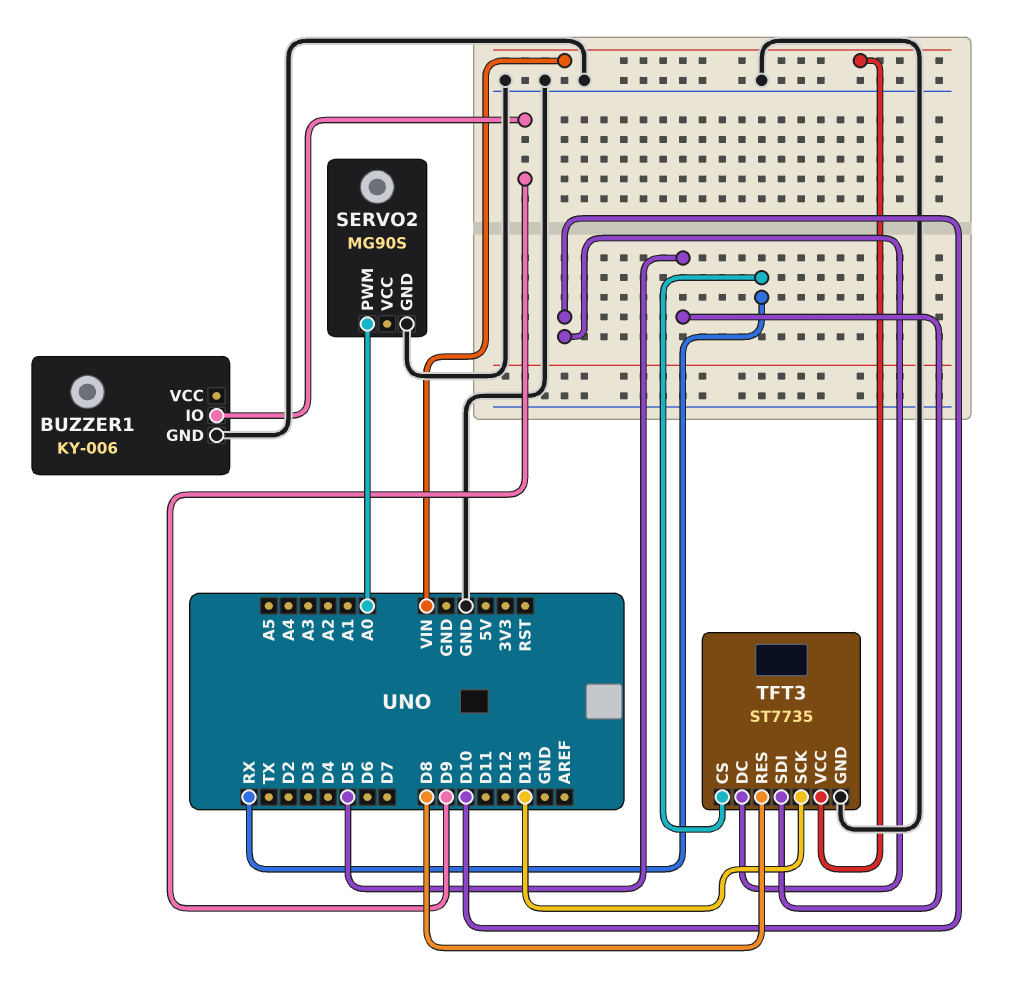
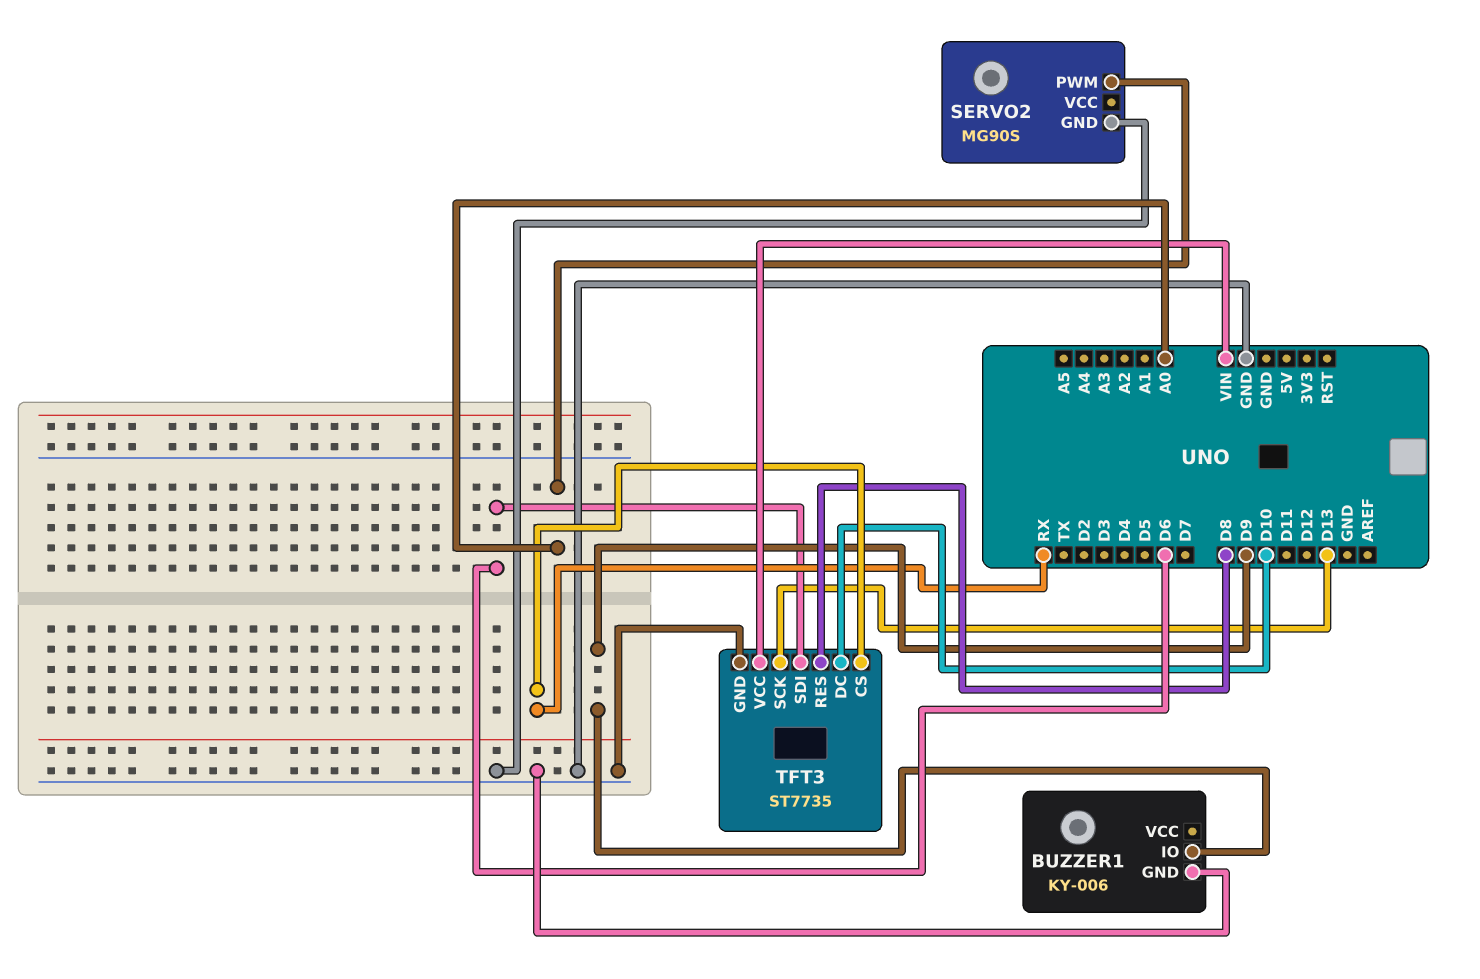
TFT3 pin SDI: D5 -> D6

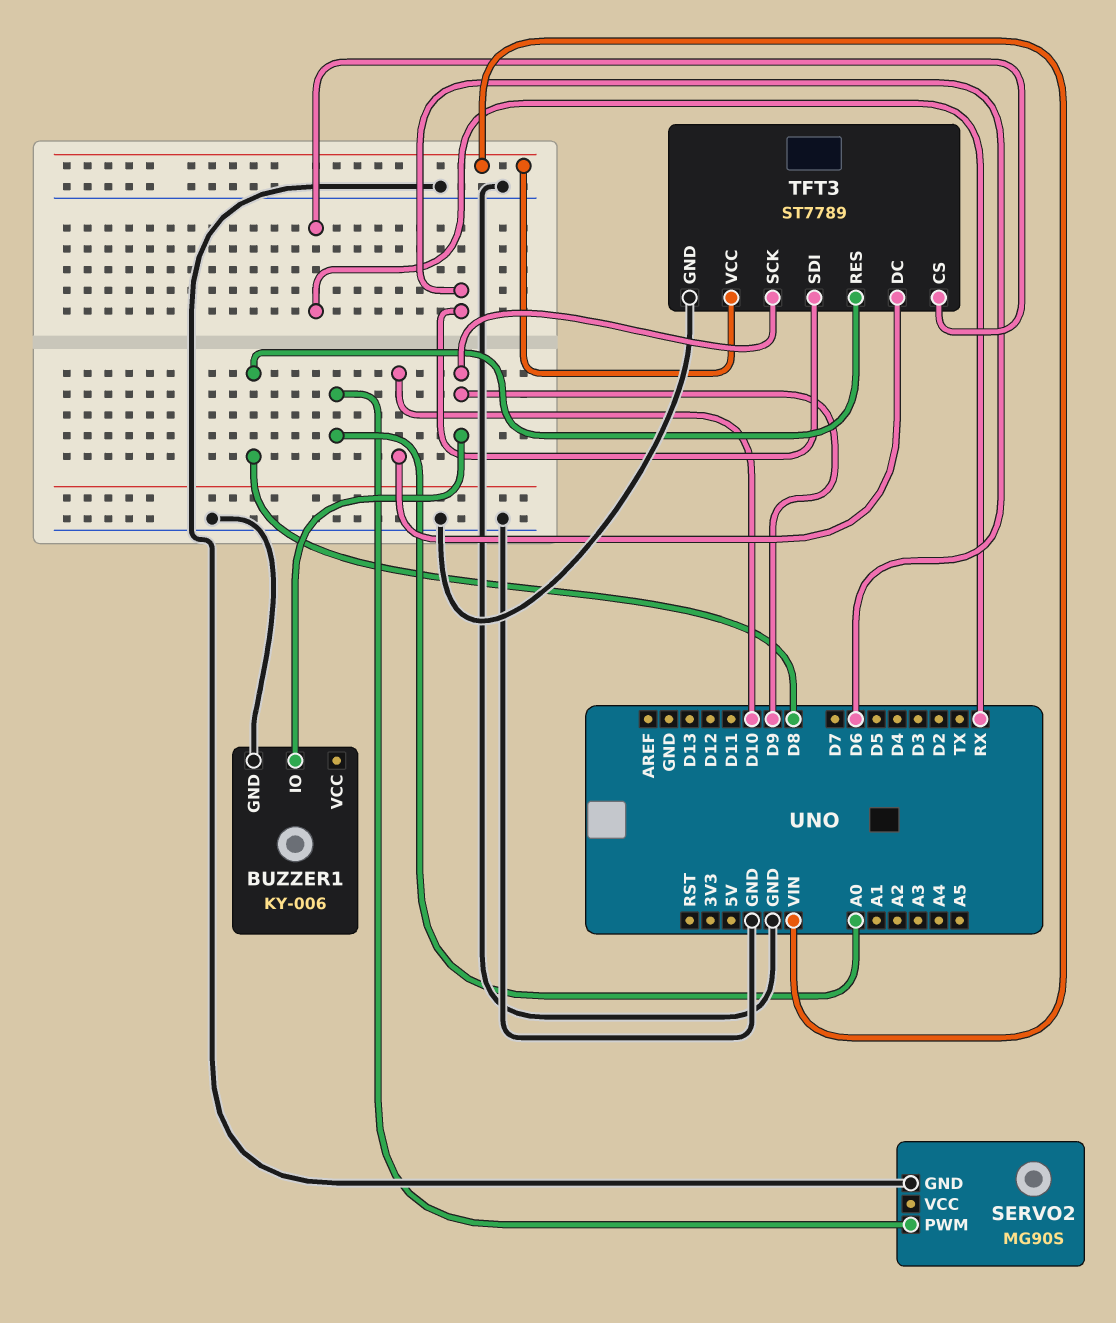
TFT3: ST7735 -> ST7789
TFT3 pin SCK: D13 -> D9

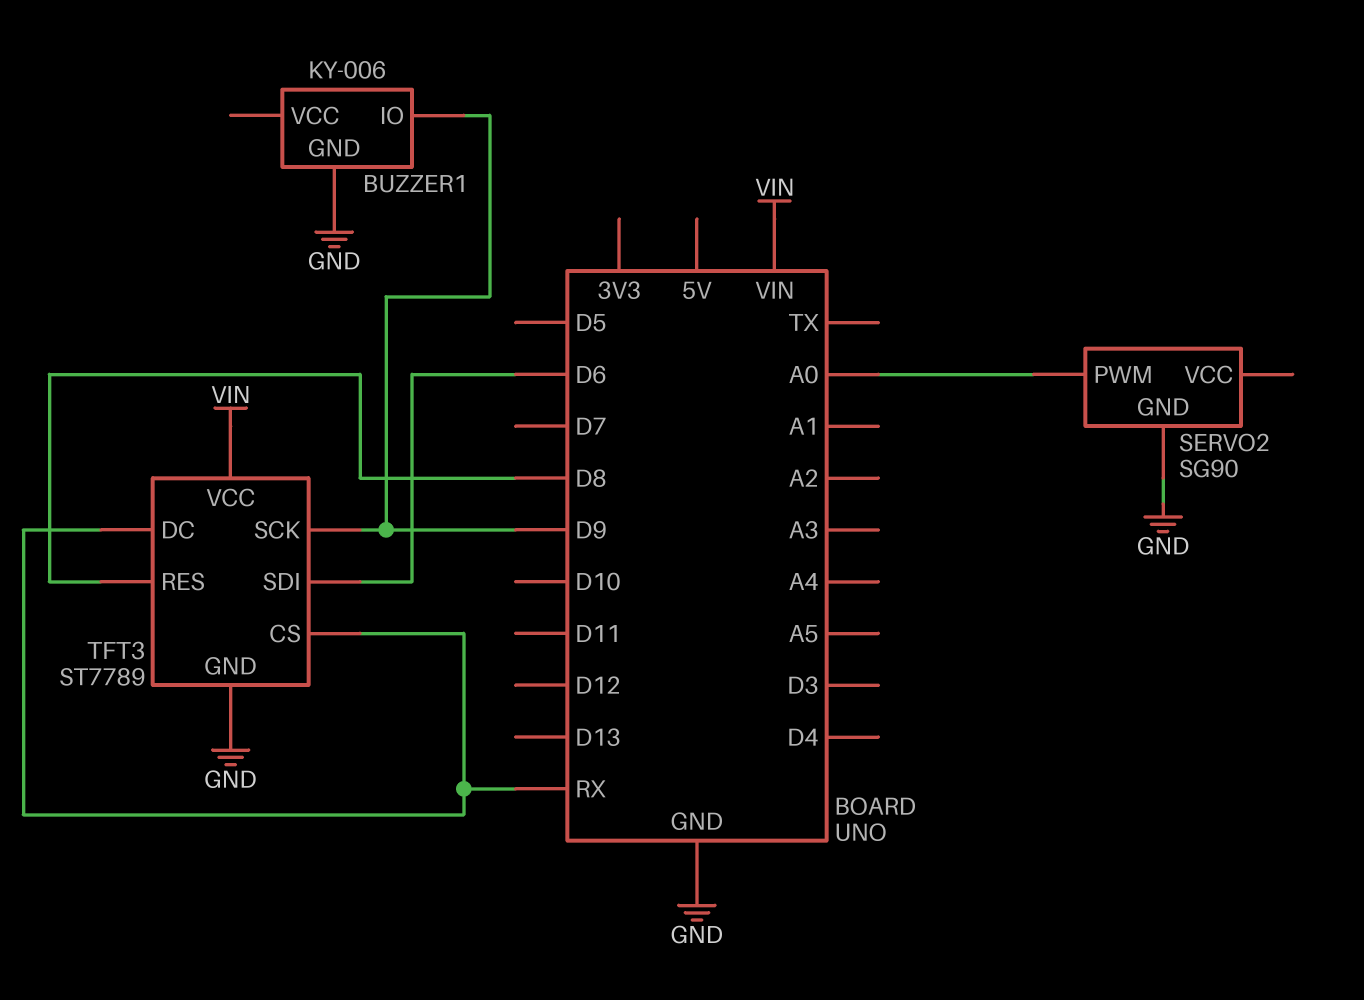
SERVO2: MG90S -> SG90
TFT3 pin DC: D10 -> RX

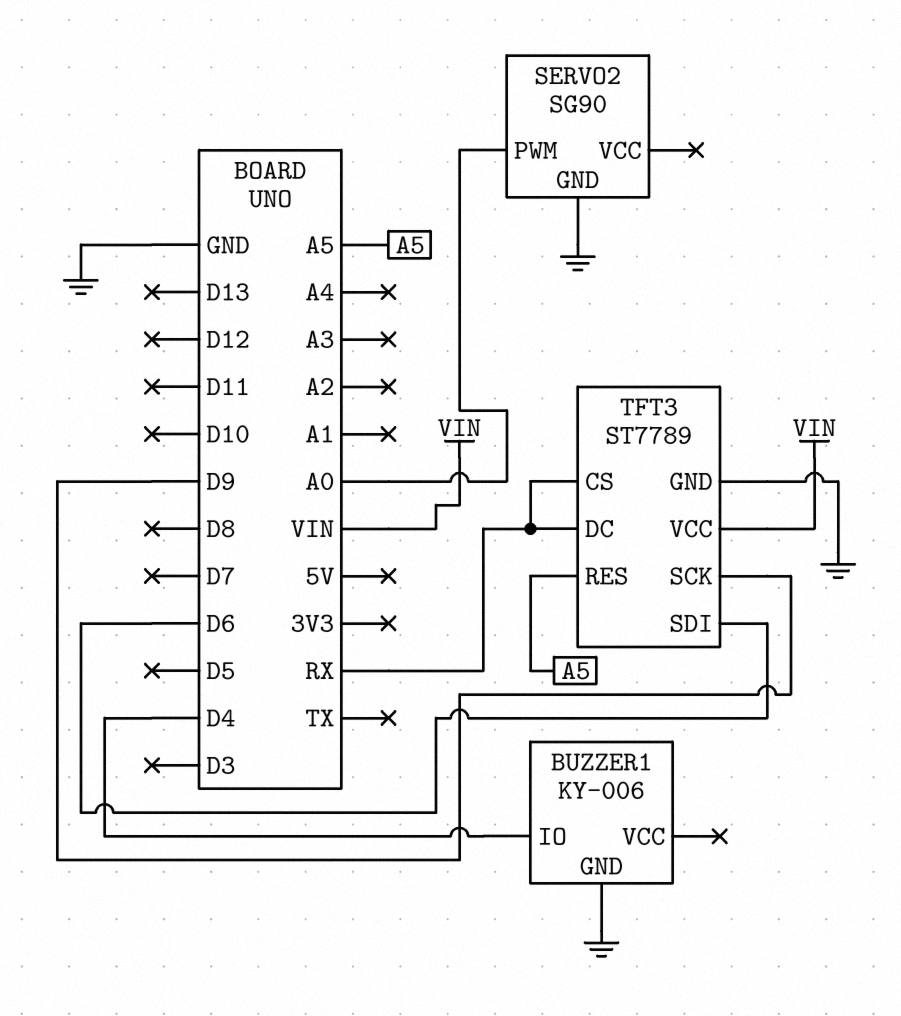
BUZZER1 pin IO: D9 -> D4
TFT3 pin RES: D8 -> A5

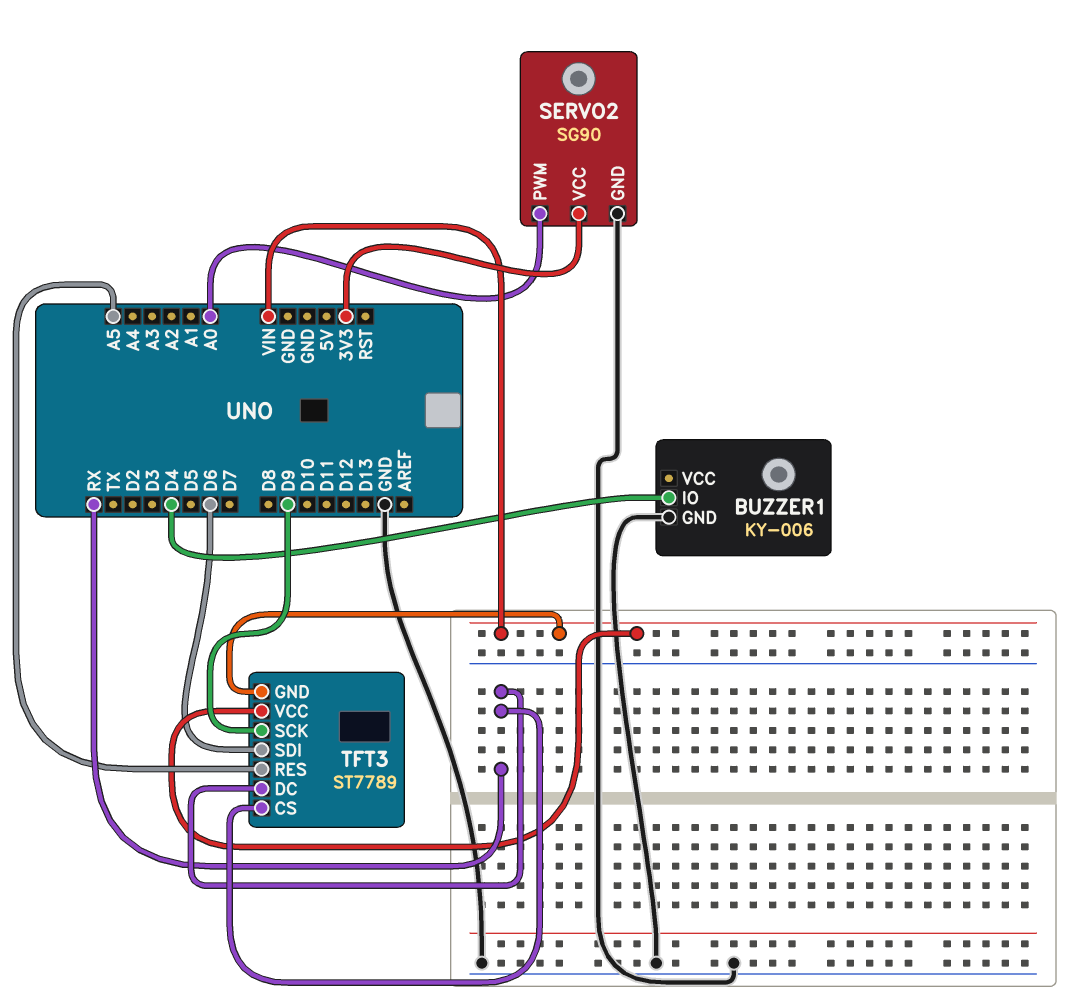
SERVO2 pin VCC: none -> 3V3
TFT3 pin GND: GND -> VIN

